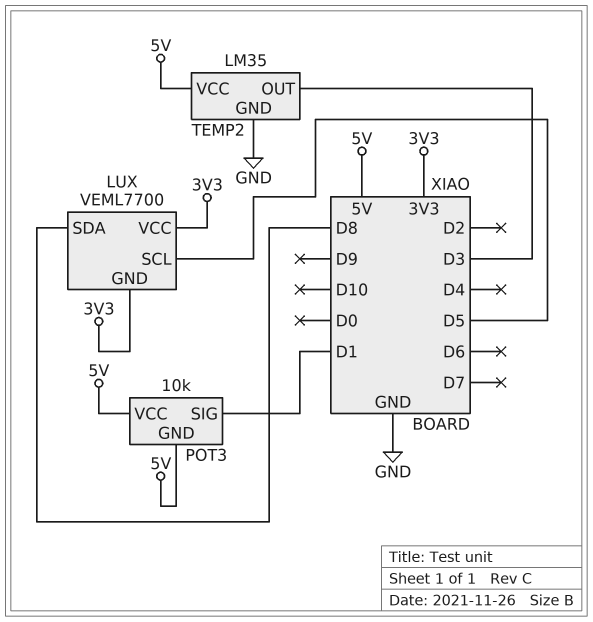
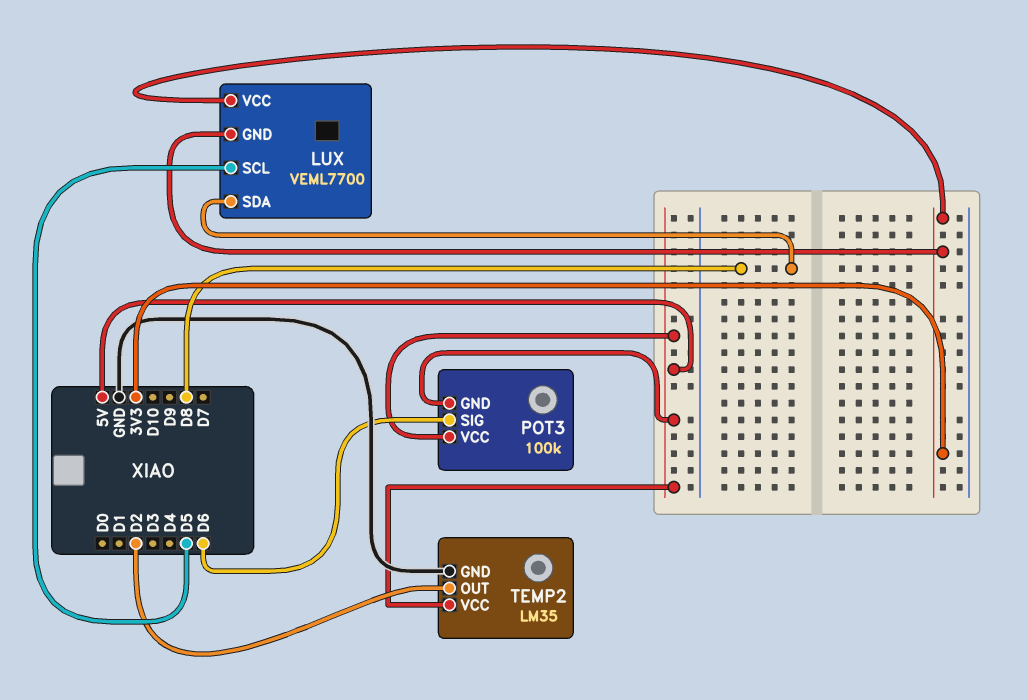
POT3: 10k -> 100k
POT3 pin SIG: D1 -> D6
TEMP2 pin OUT: D3 -> D2

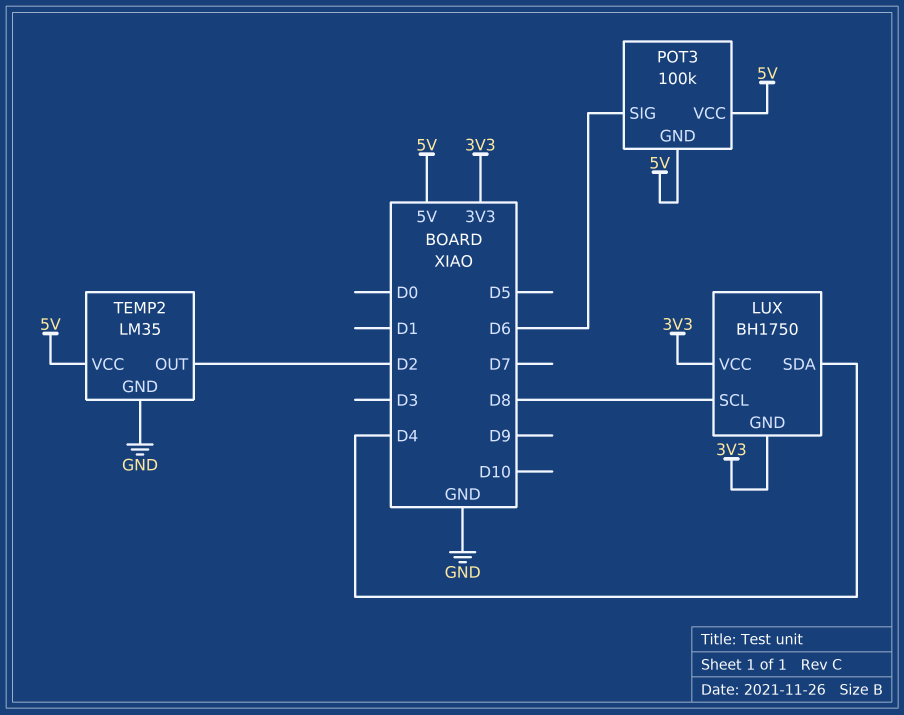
LUX: VEML7700 -> BH1750
LUX pin SCL: D5 -> D8
LUX pin SDA: D8 -> D4

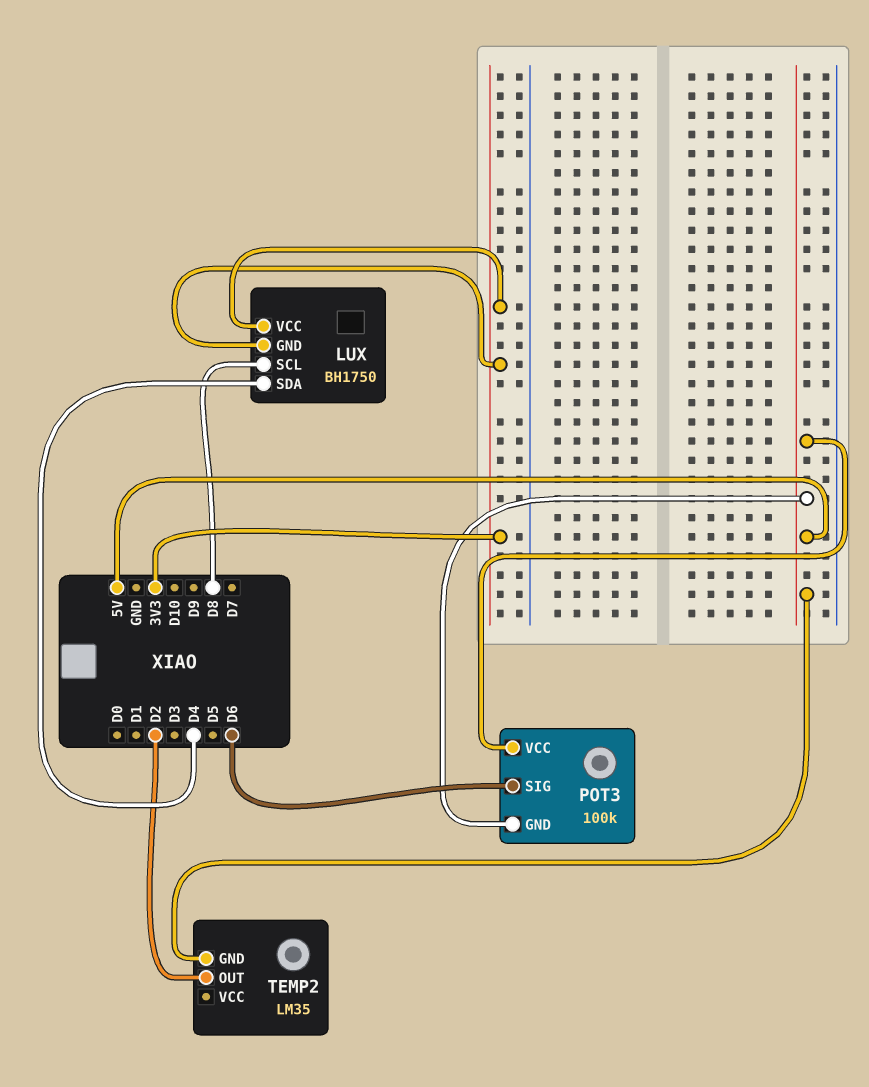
TEMP2 pin GND: GND -> 5V
TEMP2 pin VCC: 5V -> none

